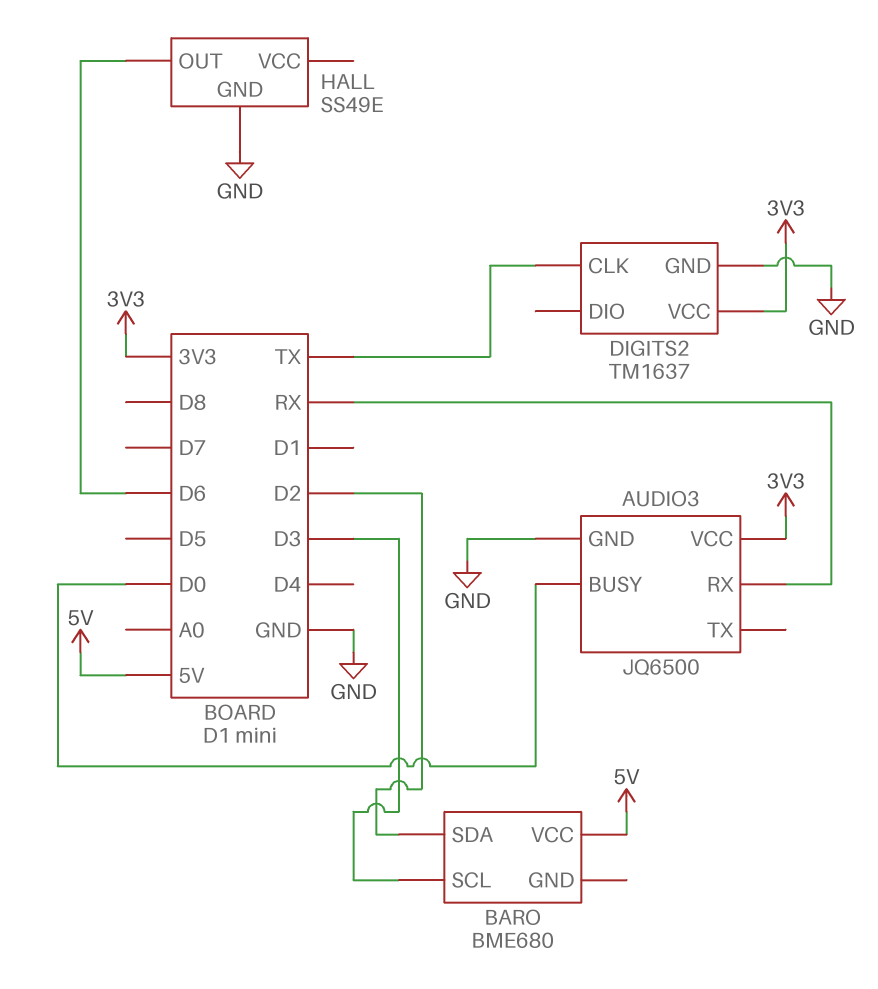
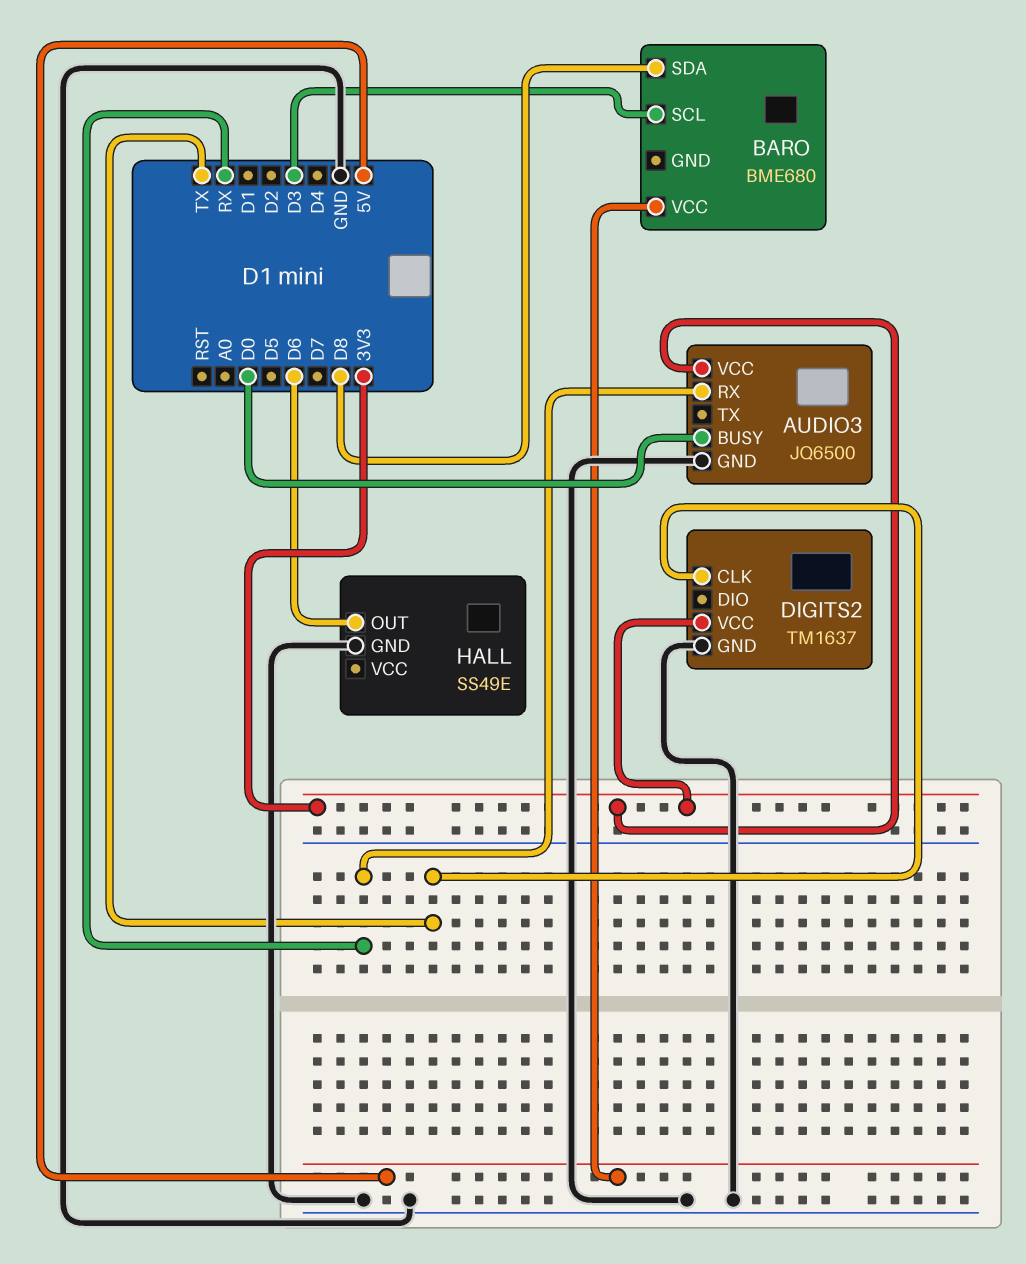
BARO pin SDA: D2 -> D8

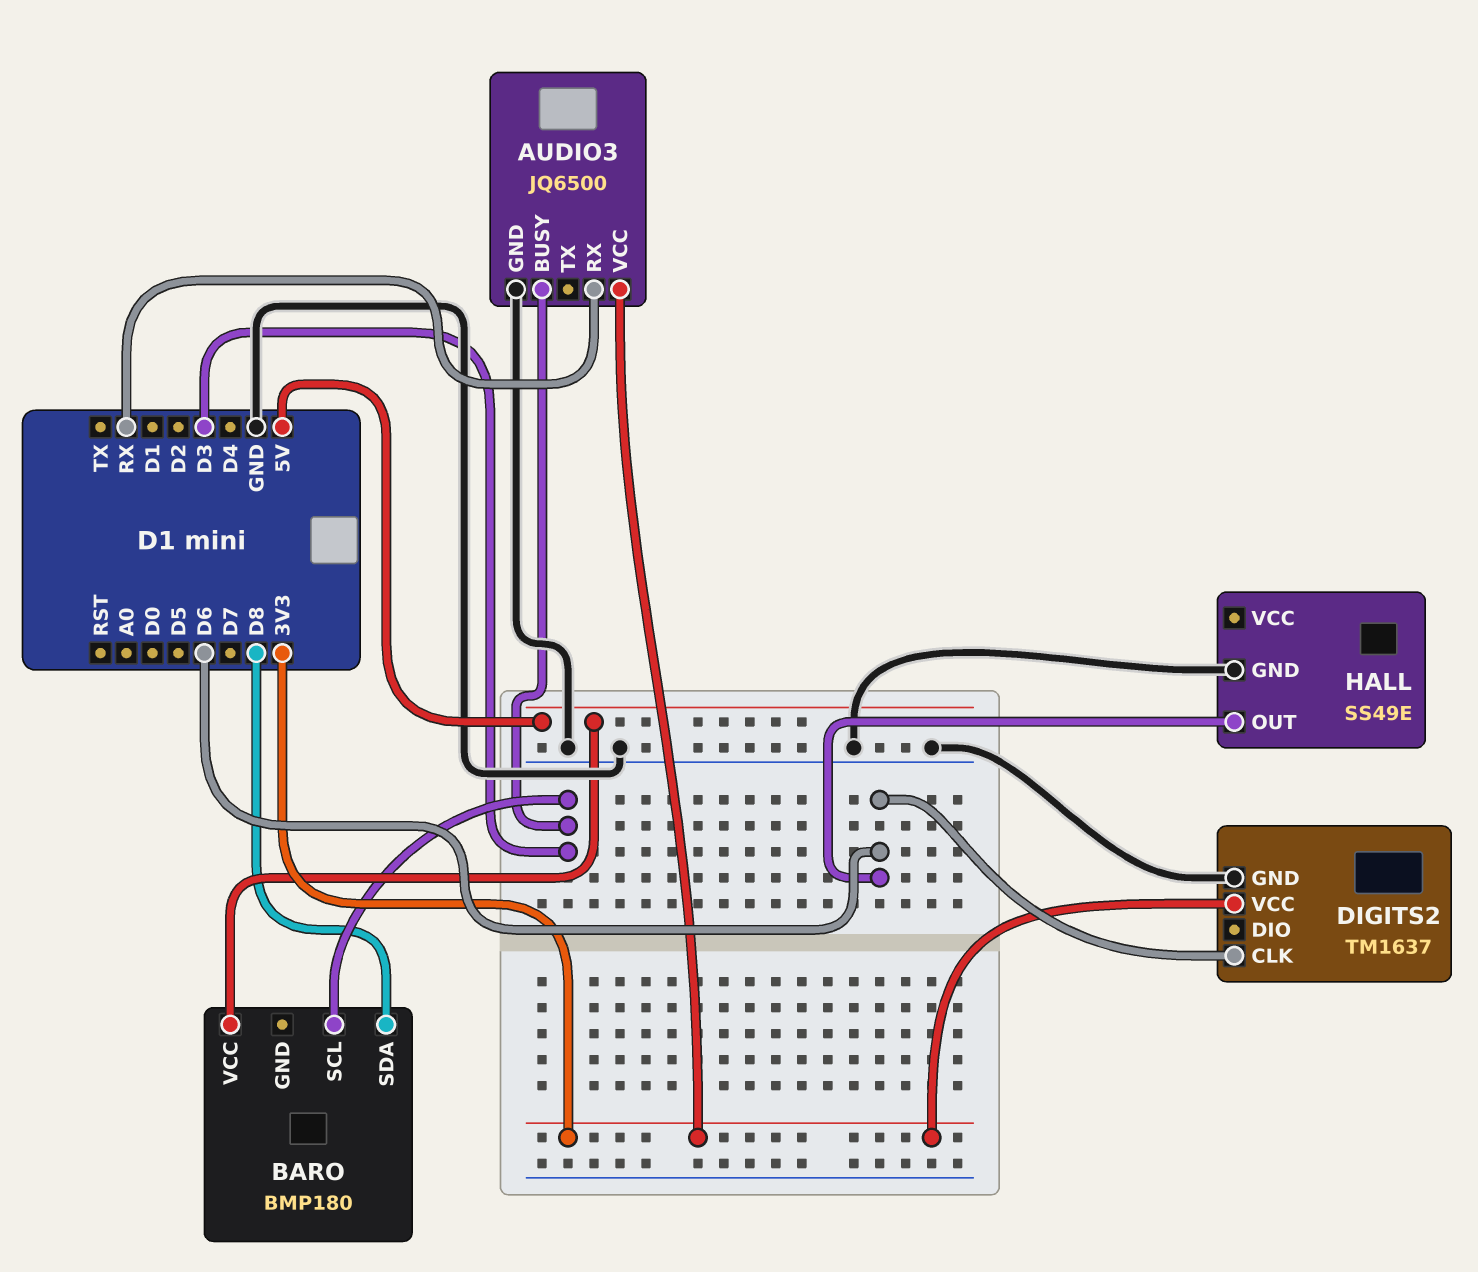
AUDIO3 pin BUSY: D0 -> D3
BARO: BME680 -> BMP180
DIGITS2 pin CLK: TX -> D6

